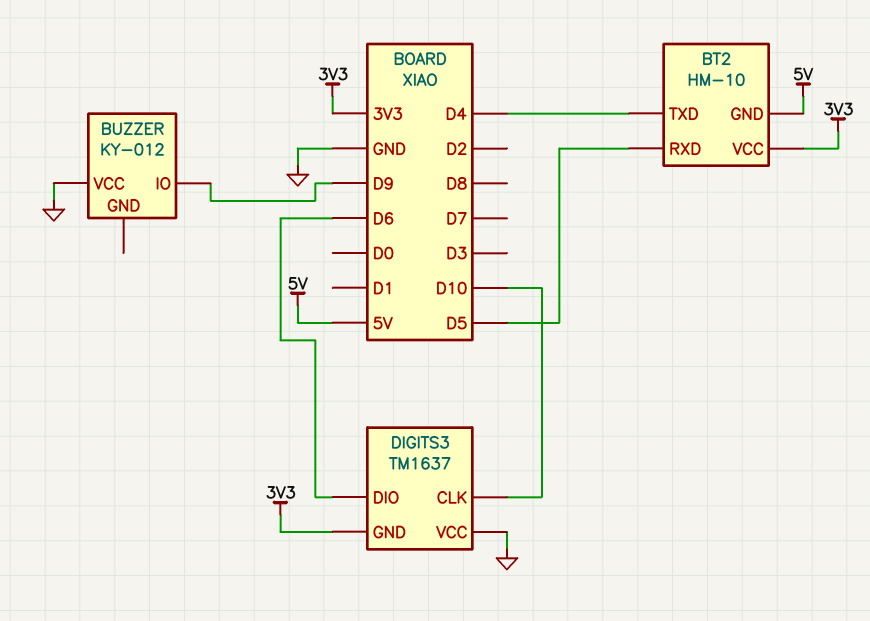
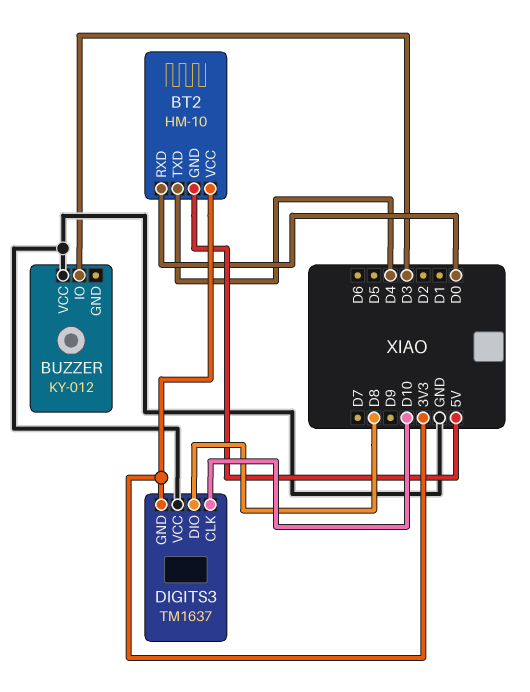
BT2 pin RXD: D5 -> D0
BUZZER pin IO: D9 -> D3
DIGITS3 pin DIO: D6 -> D8

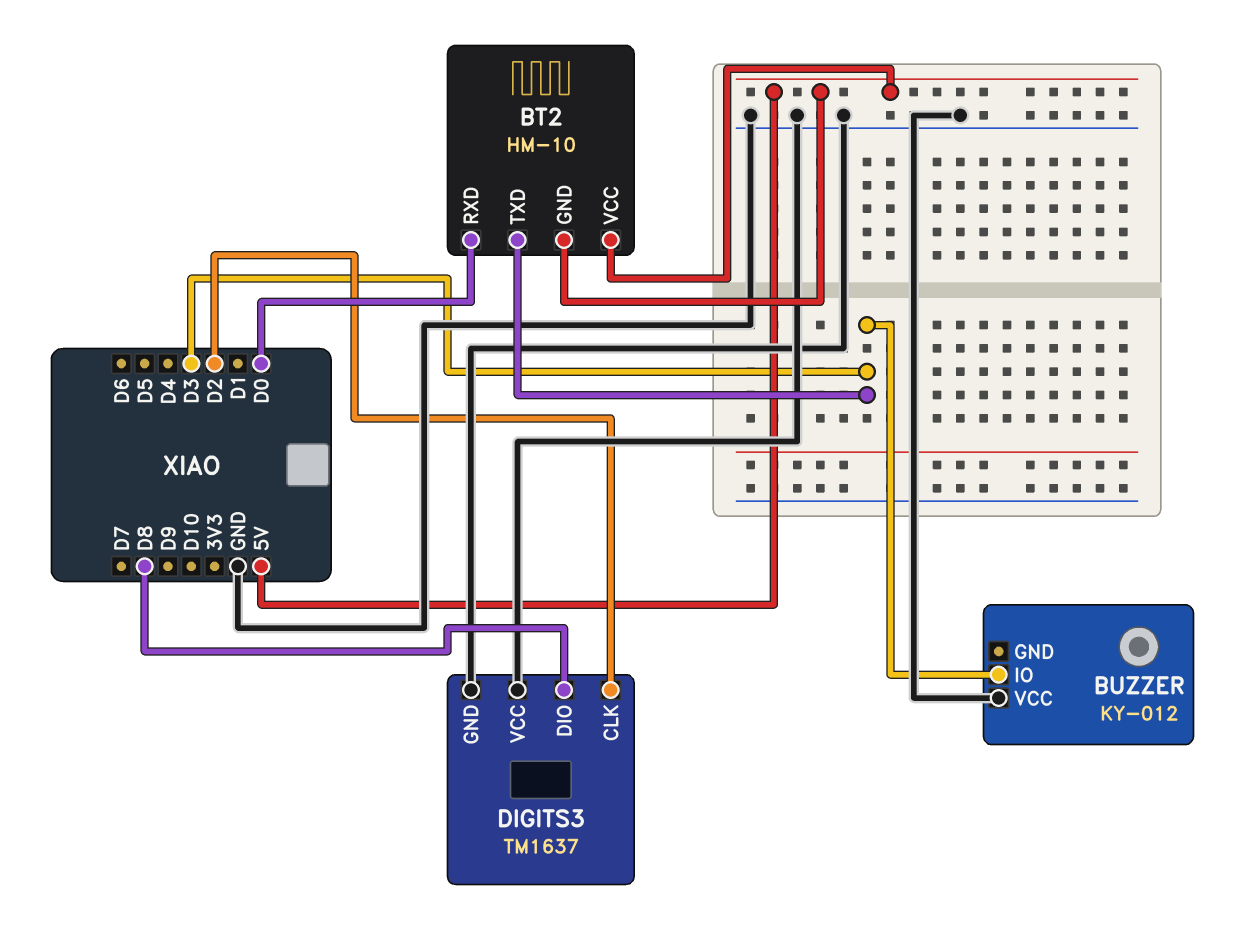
BT2 pin TXD: D4 -> D3
BT2 pin VCC: 3V3 -> 5V
DIGITS3 pin CLK: D10 -> D2
DIGITS3 pin GND: 3V3 -> GND

